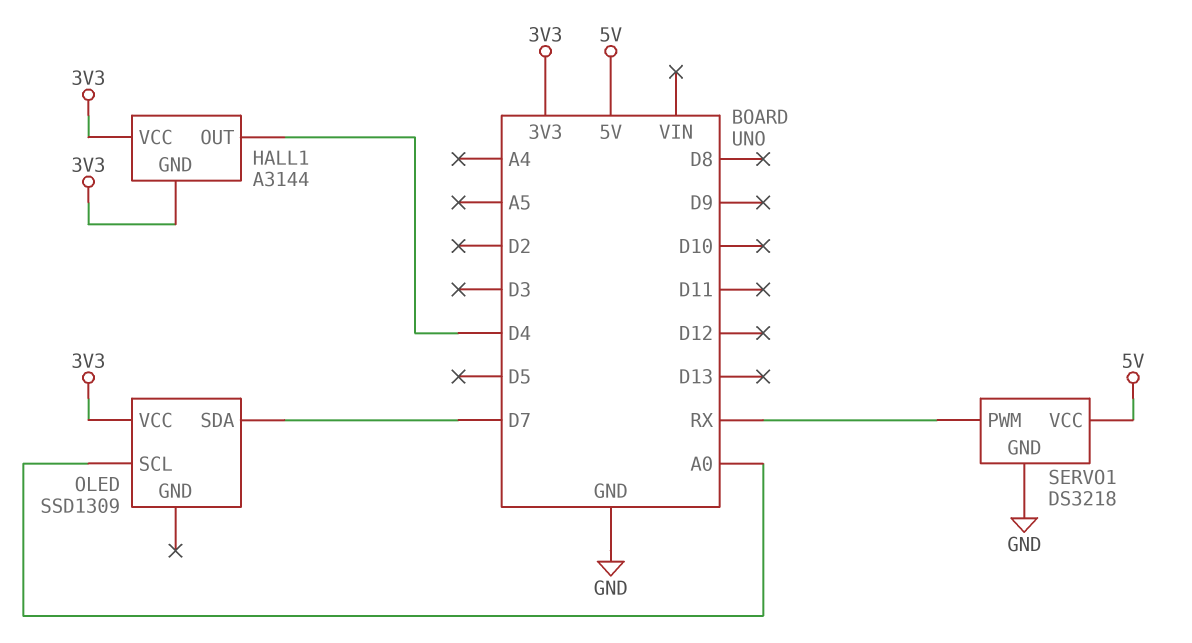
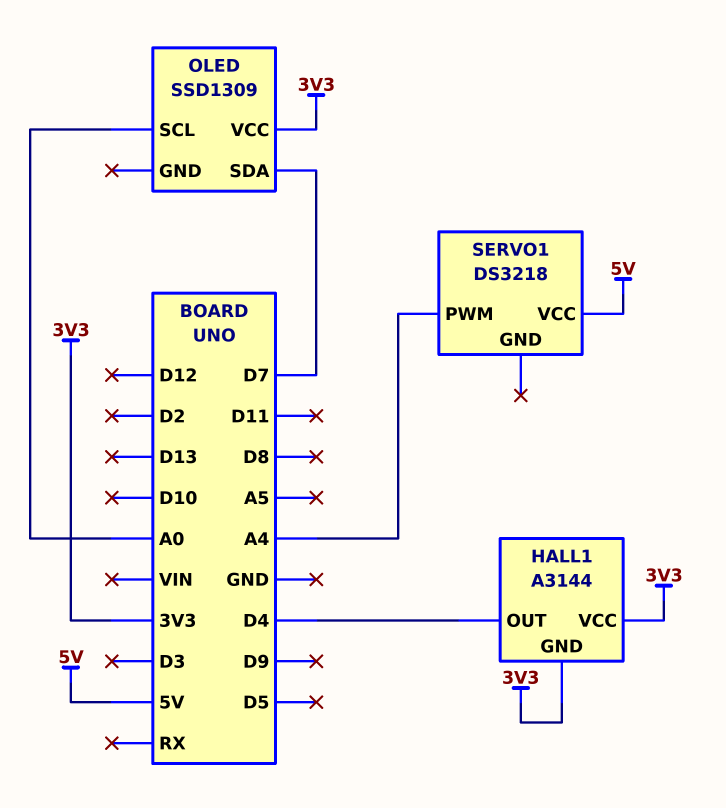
SERVO1 pin GND: GND -> none
SERVO1 pin PWM: RX -> A4

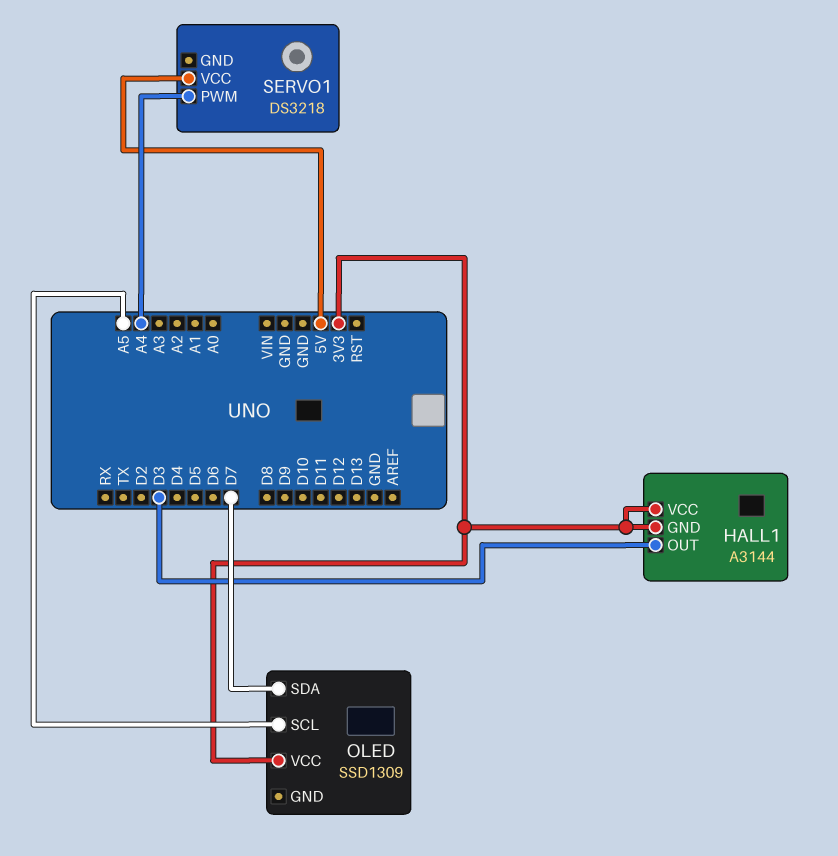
HALL1 pin OUT: D4 -> D3
OLED pin SCL: A0 -> A5

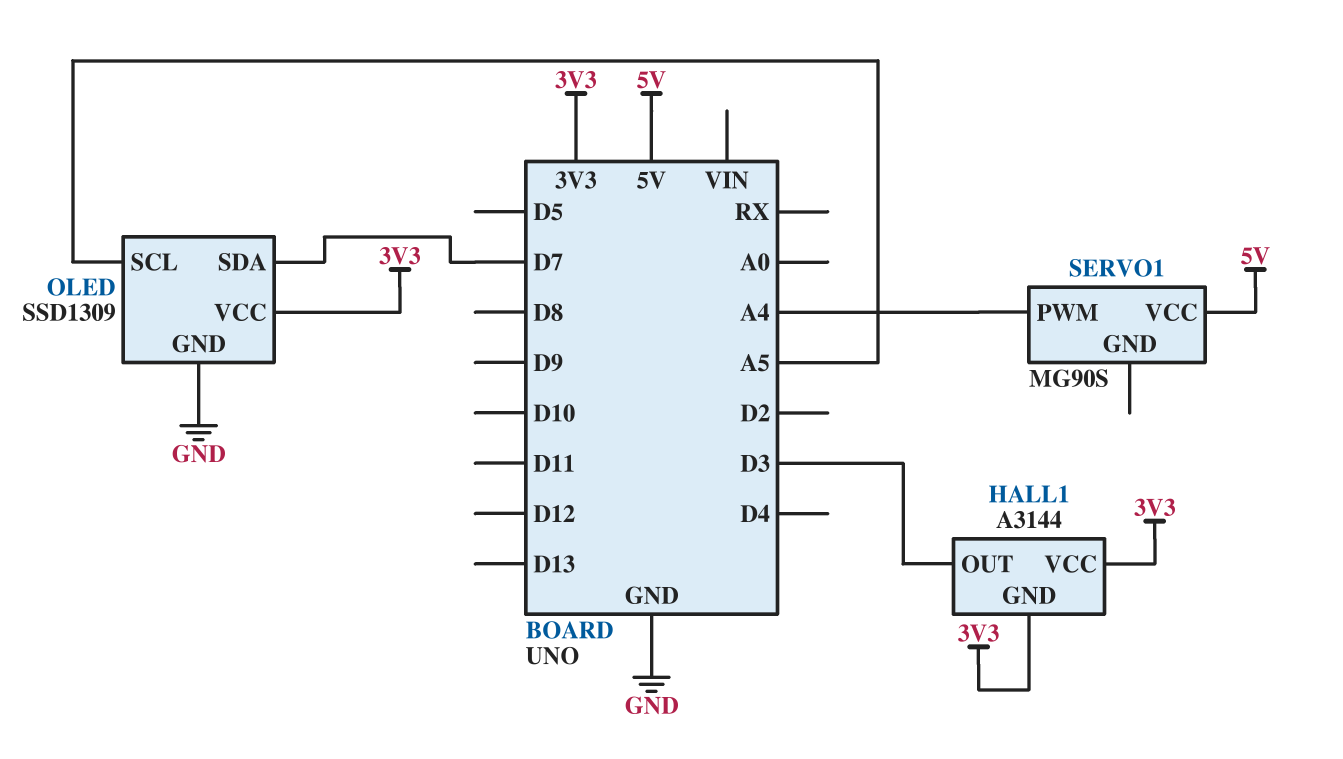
OLED pin GND: none -> GND
SERVO1: DS3218 -> MG90S

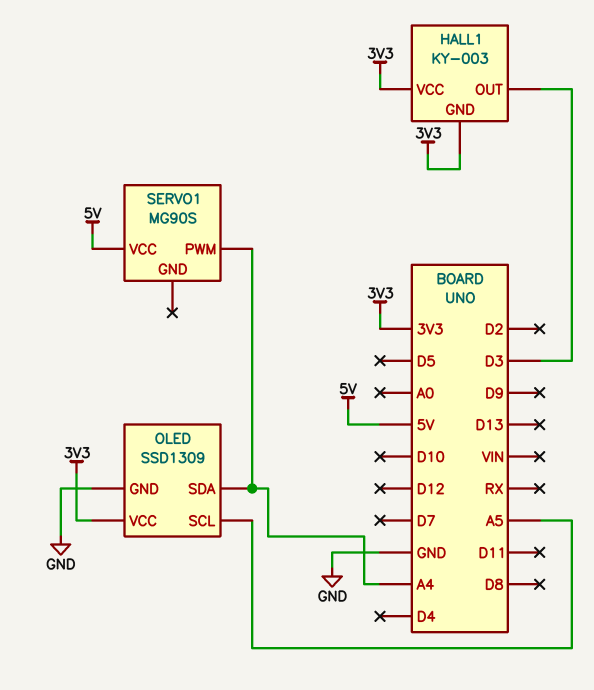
HALL1: A3144 -> KY-003
OLED pin SDA: D7 -> A4

